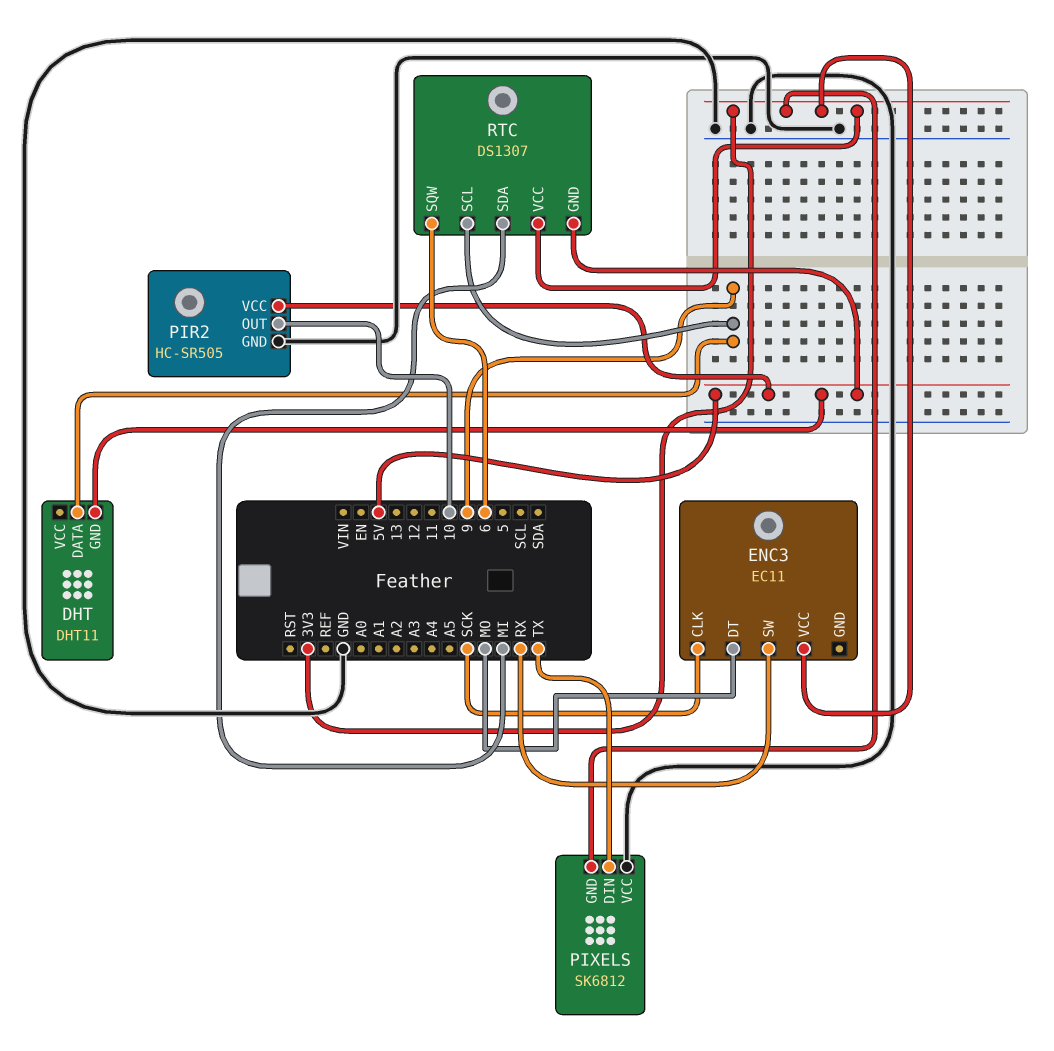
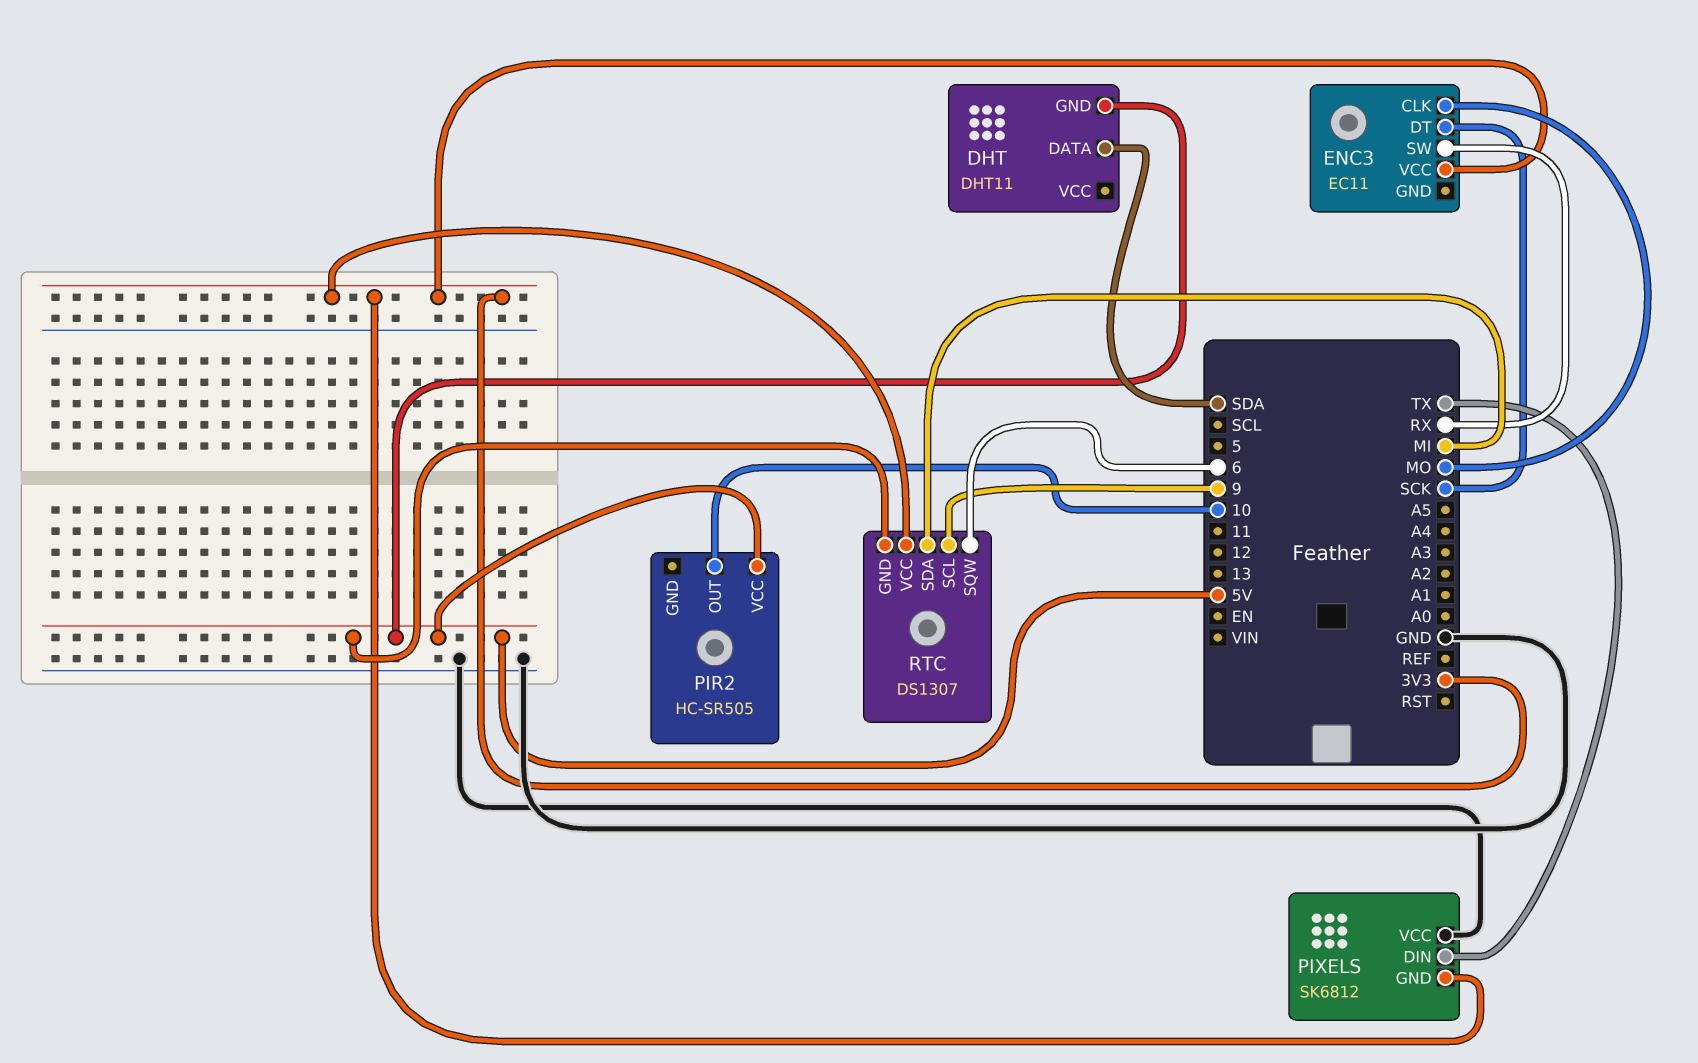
DHT pin DATA: 9 -> SDA
ENC3 pin CLK: SCK -> MO
ENC3 pin DT: MO -> SCK
PIR2 pin GND: GND -> none

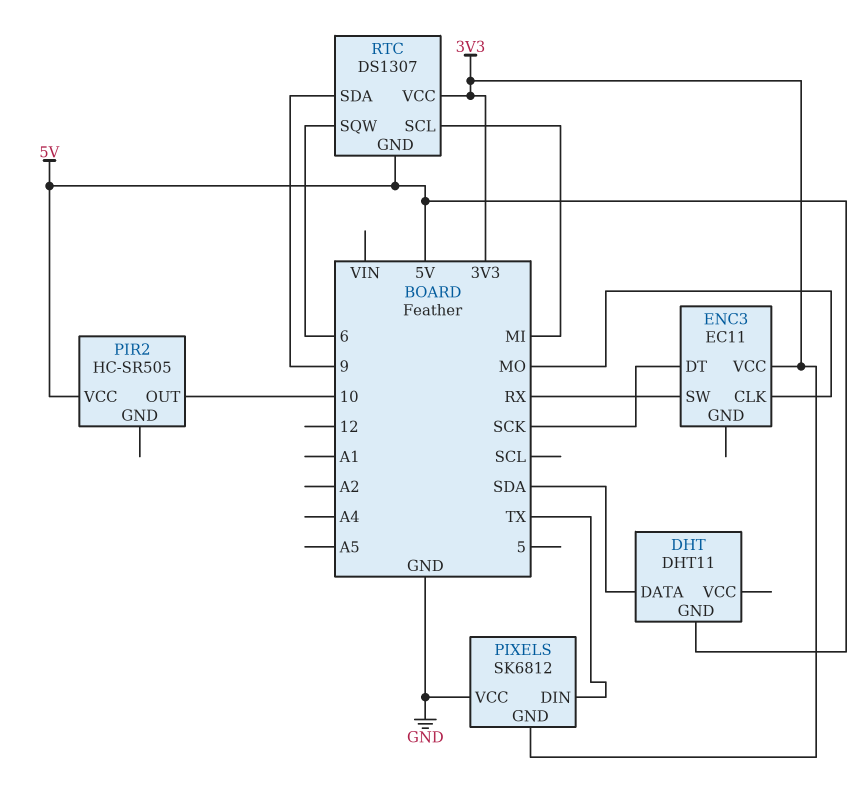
RTC pin SCL: 9 -> MI
RTC pin SDA: MI -> 9

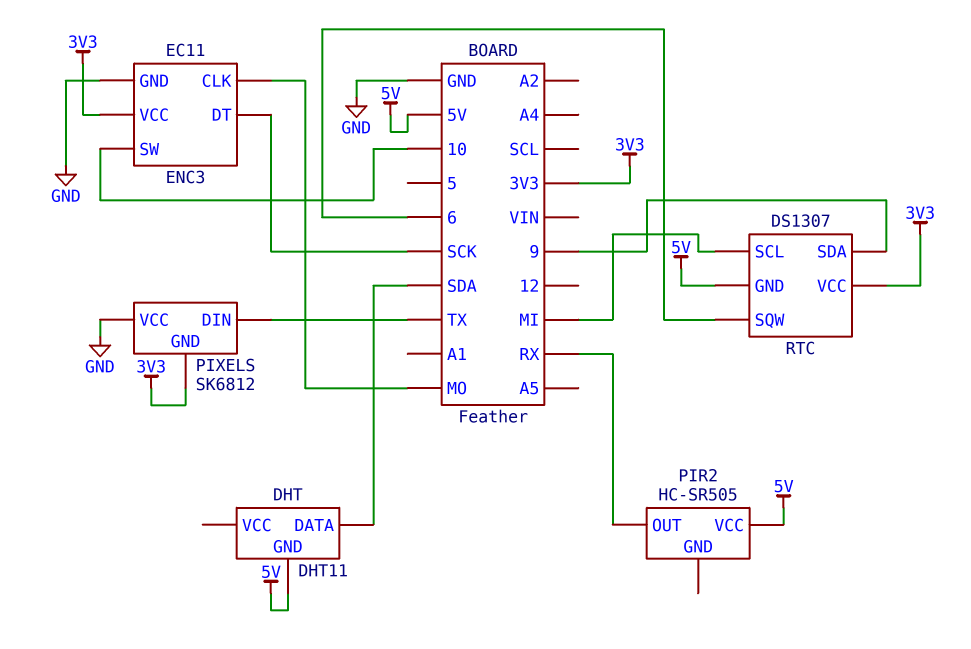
ENC3 pin GND: none -> GND
ENC3 pin SW: RX -> 10
PIR2 pin OUT: 10 -> RX

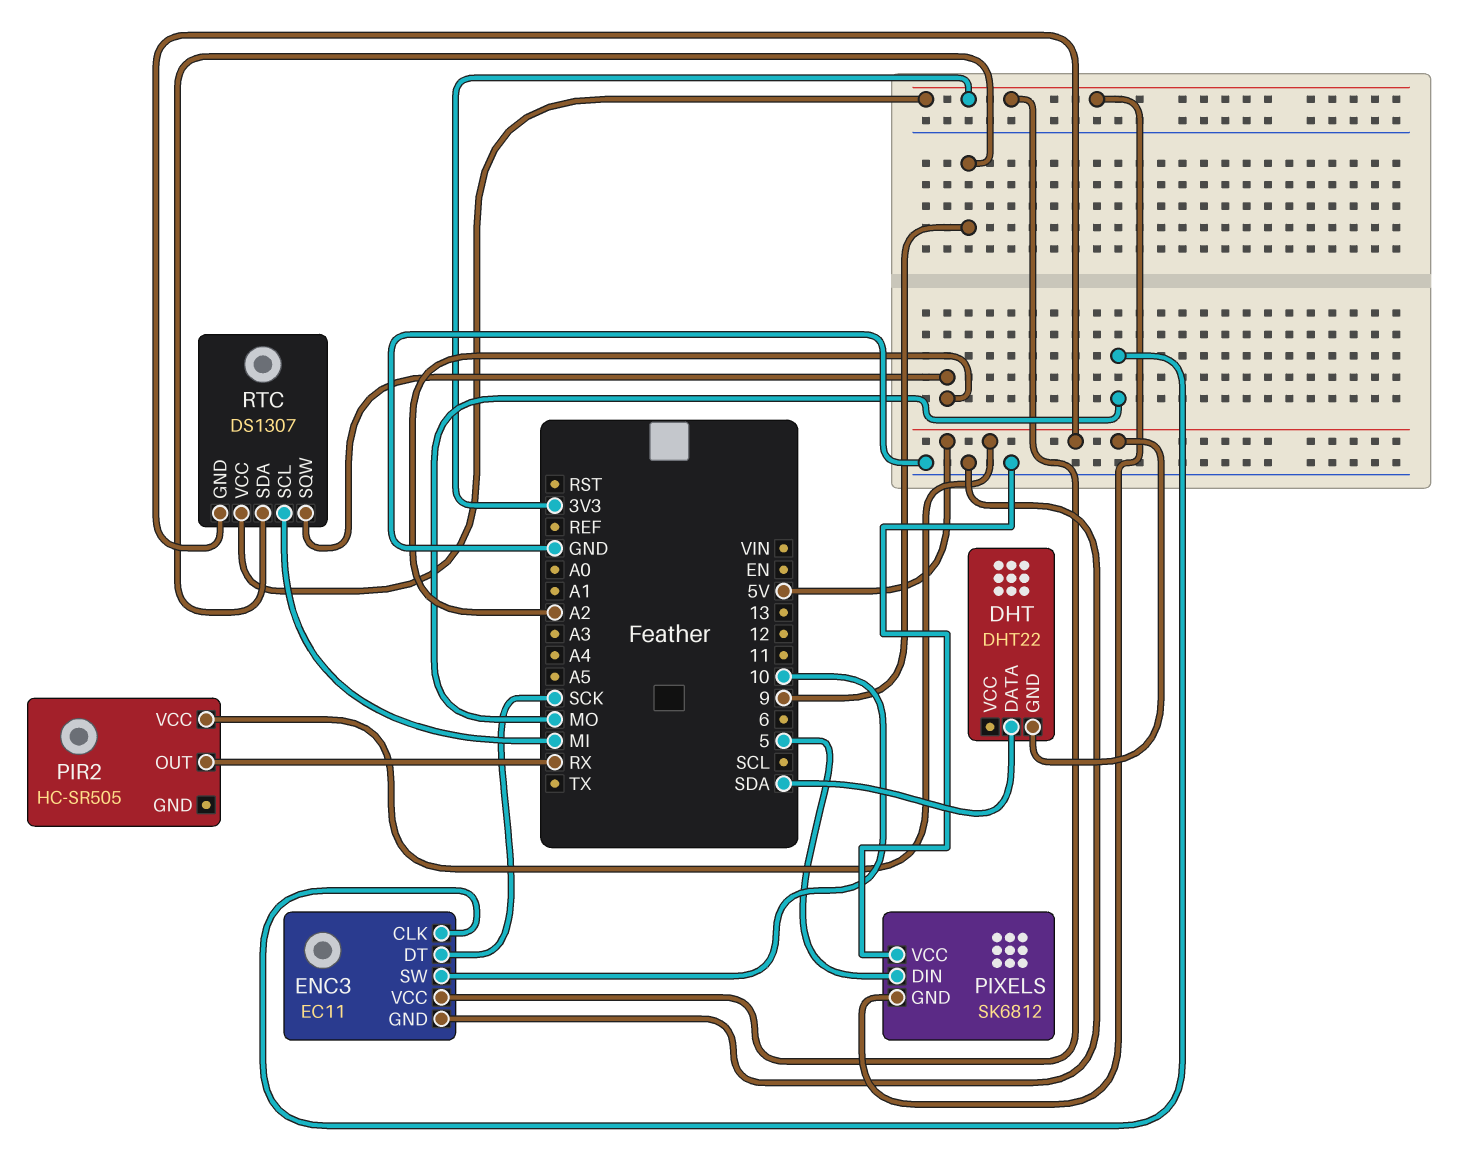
DHT: DHT11 -> DHT22
PIXELS pin DIN: TX -> 5
RTC pin SQW: 6 -> A2

